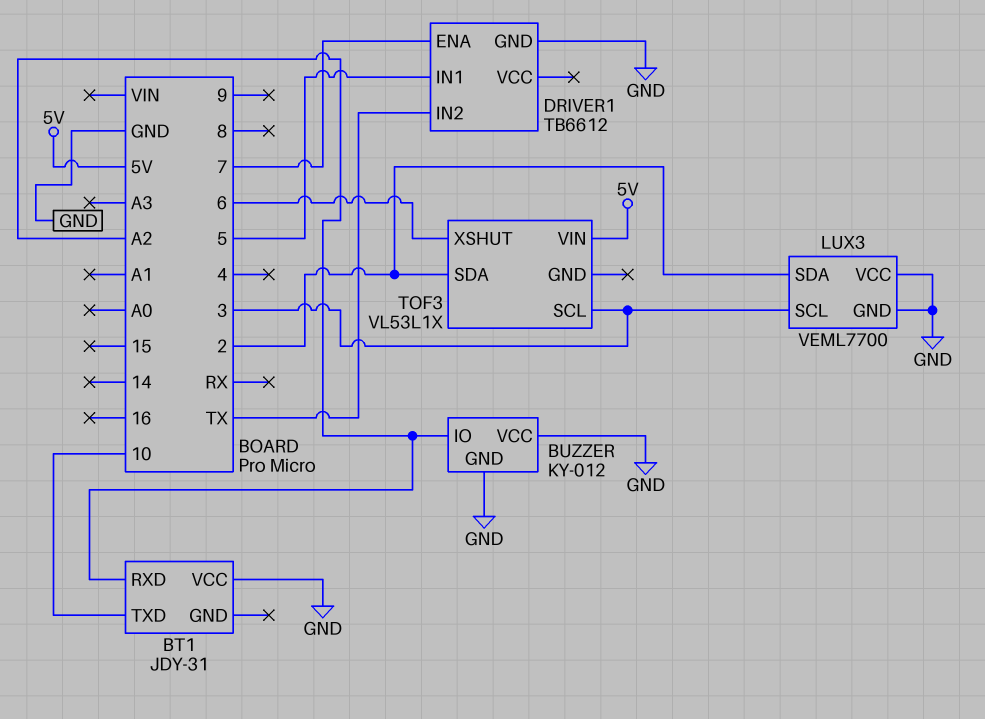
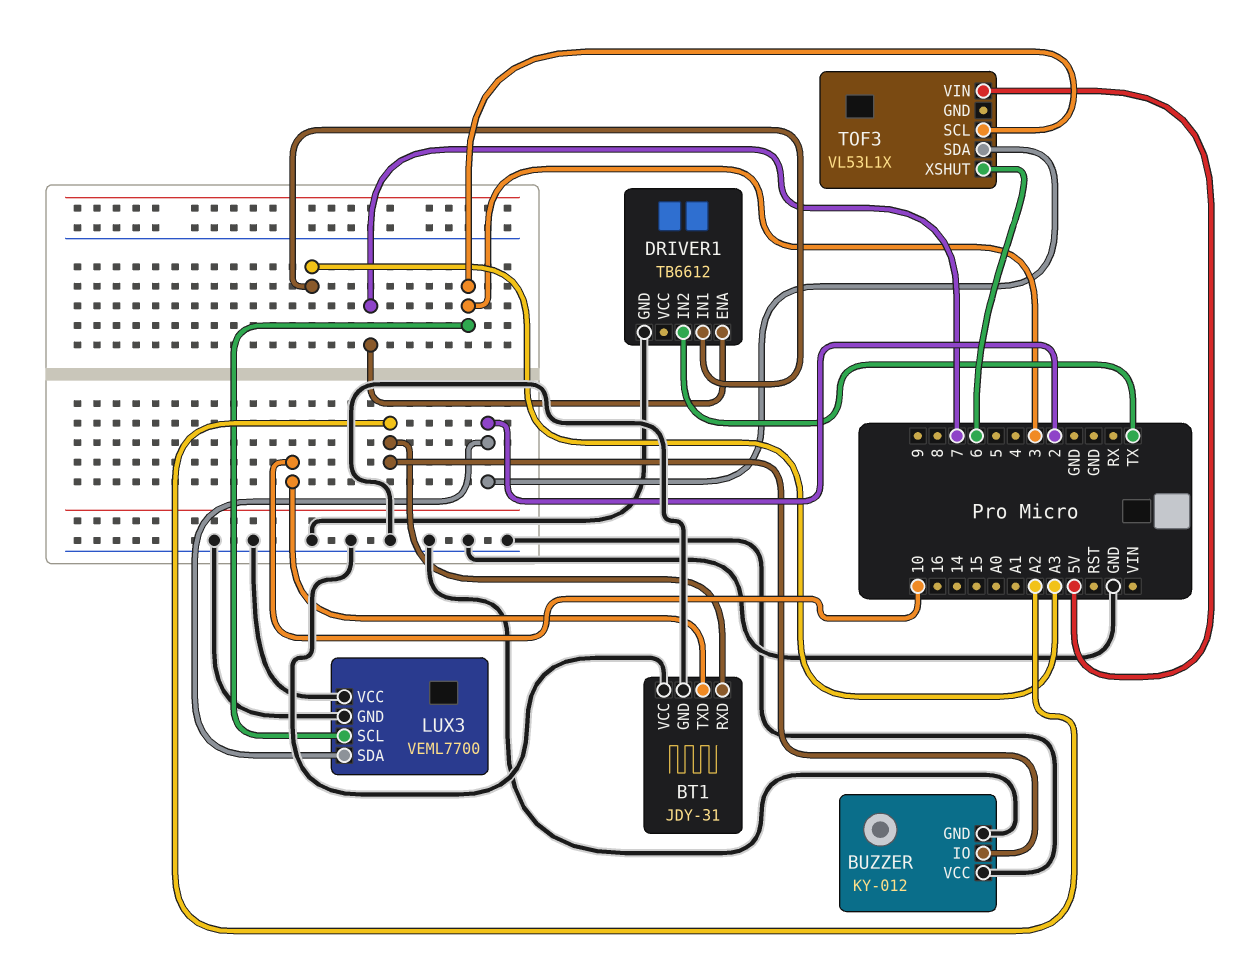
BT1 pin GND: none -> GND
DRIVER1 pin IN1: 5 -> A3

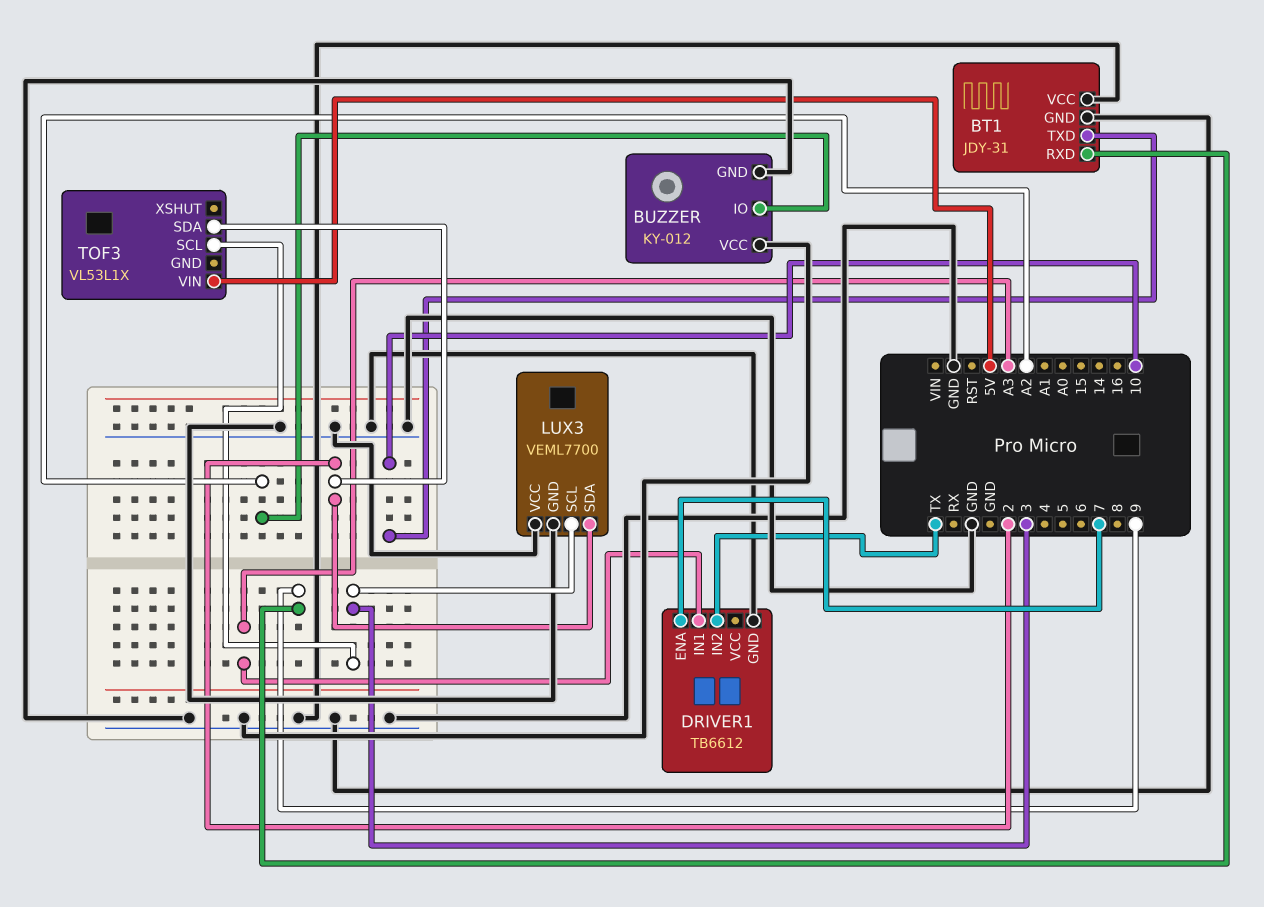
BT1 pin RXD: A2 -> 9
TOF3 pin XSHUT: 6 -> none

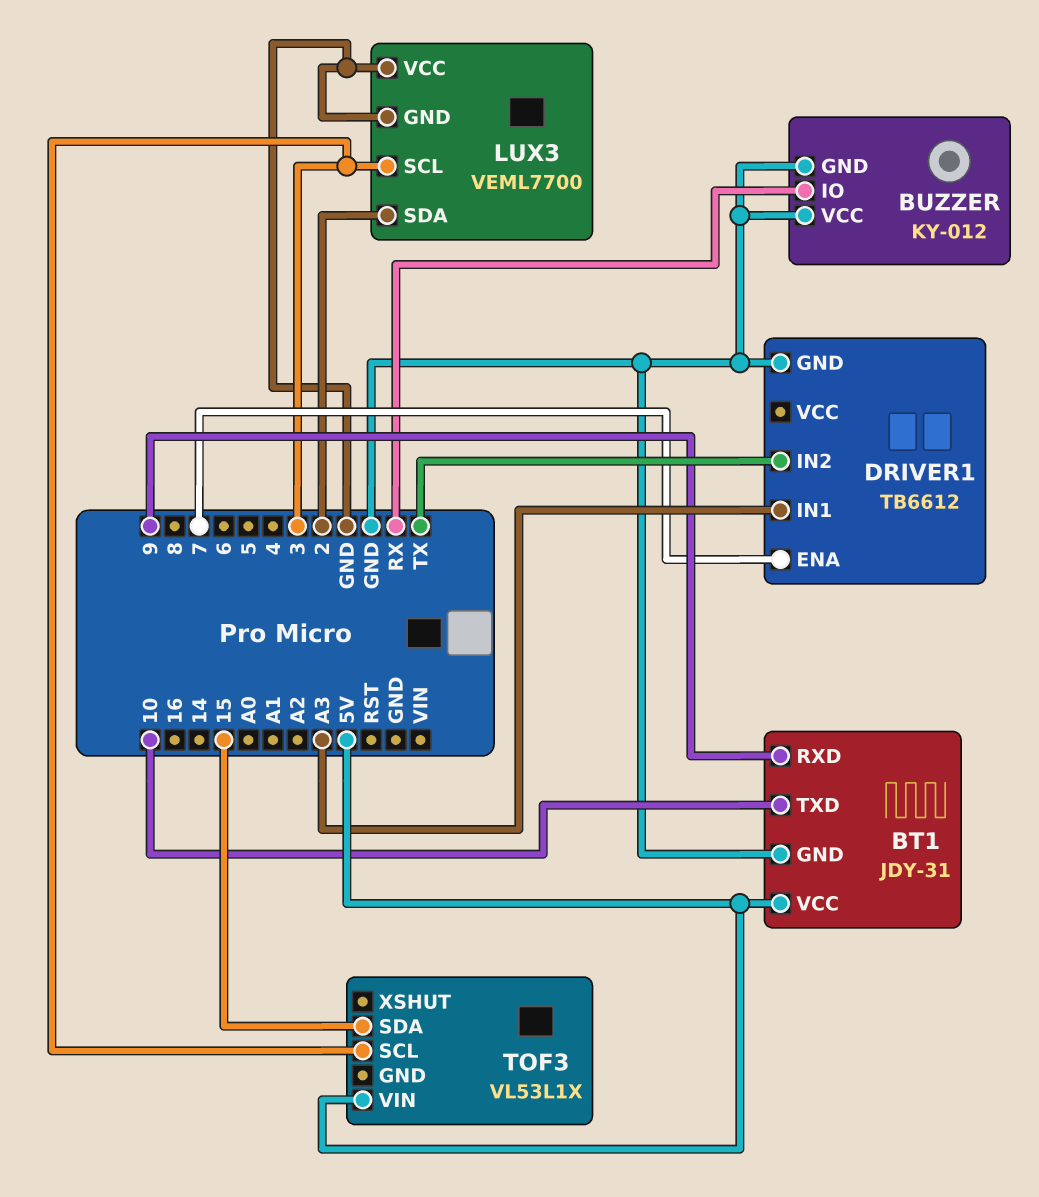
BT1 pin VCC: GND -> 5V
BUZZER pin IO: A2 -> RX
TOF3 pin SDA: 2 -> 15

